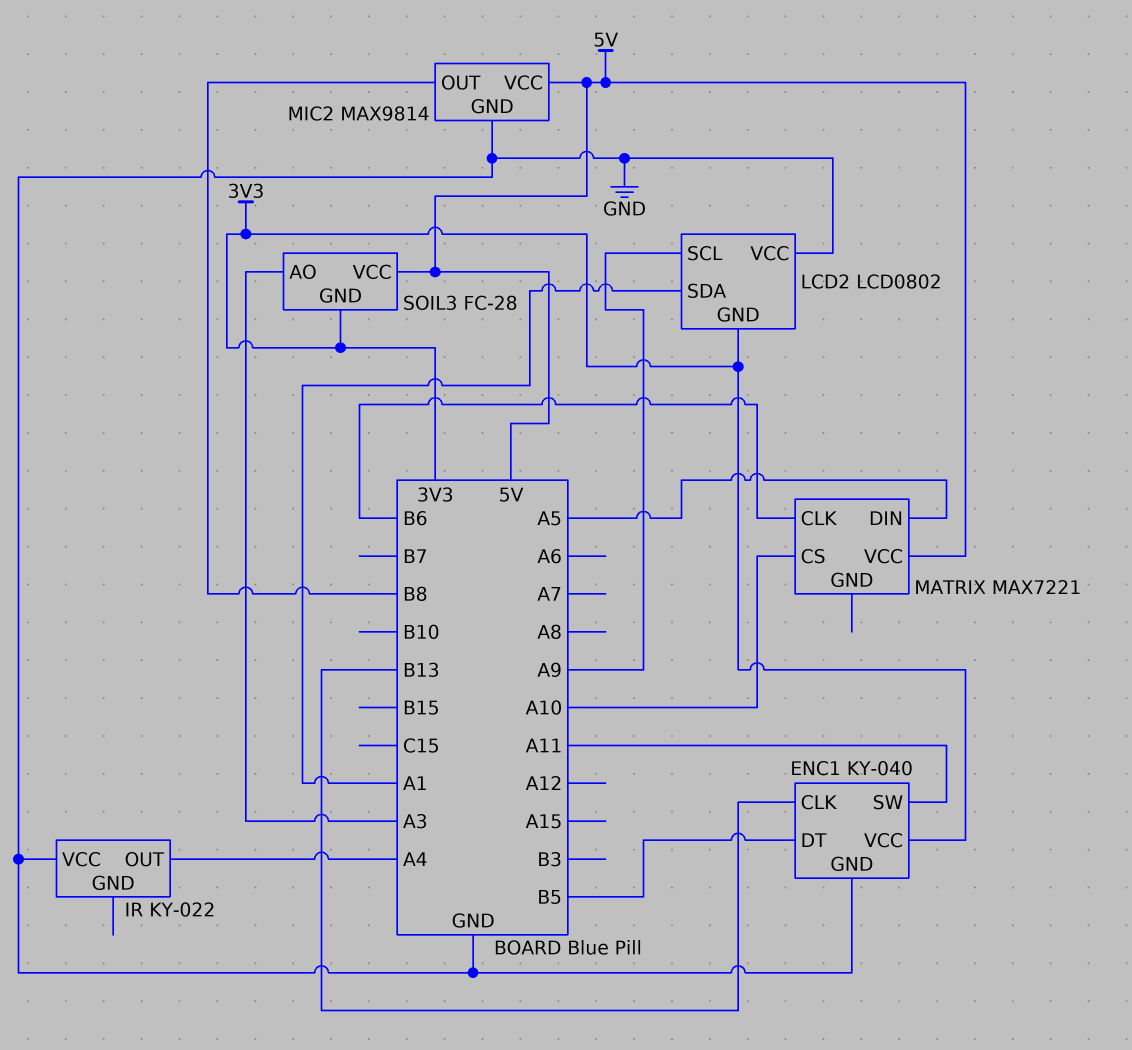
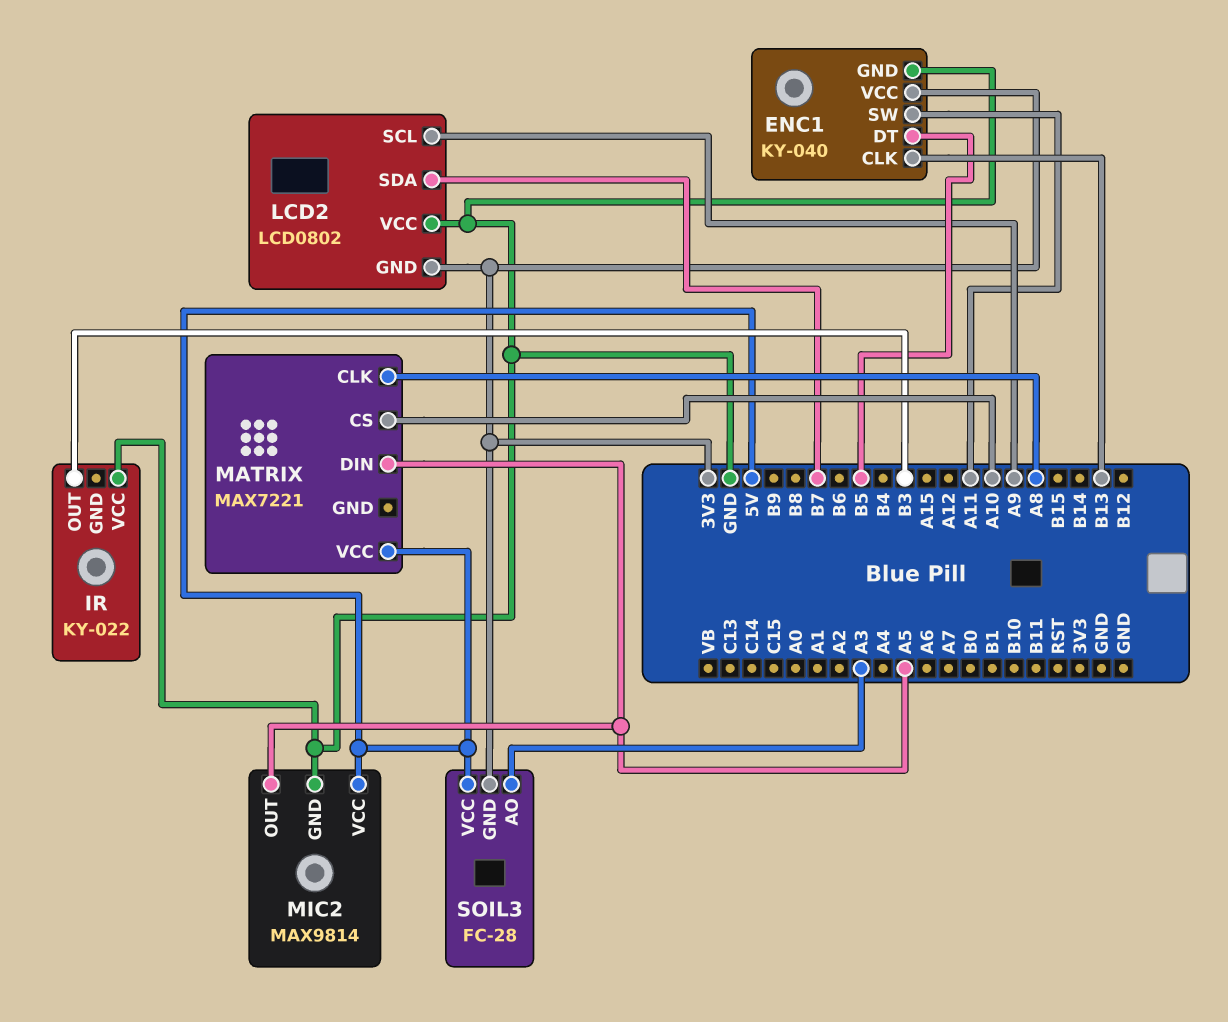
IR pin OUT: A4 -> B3
LCD2 pin SDA: A1 -> B7
MATRIX pin CLK: B6 -> A8
MIC2 pin OUT: B8 -> A5

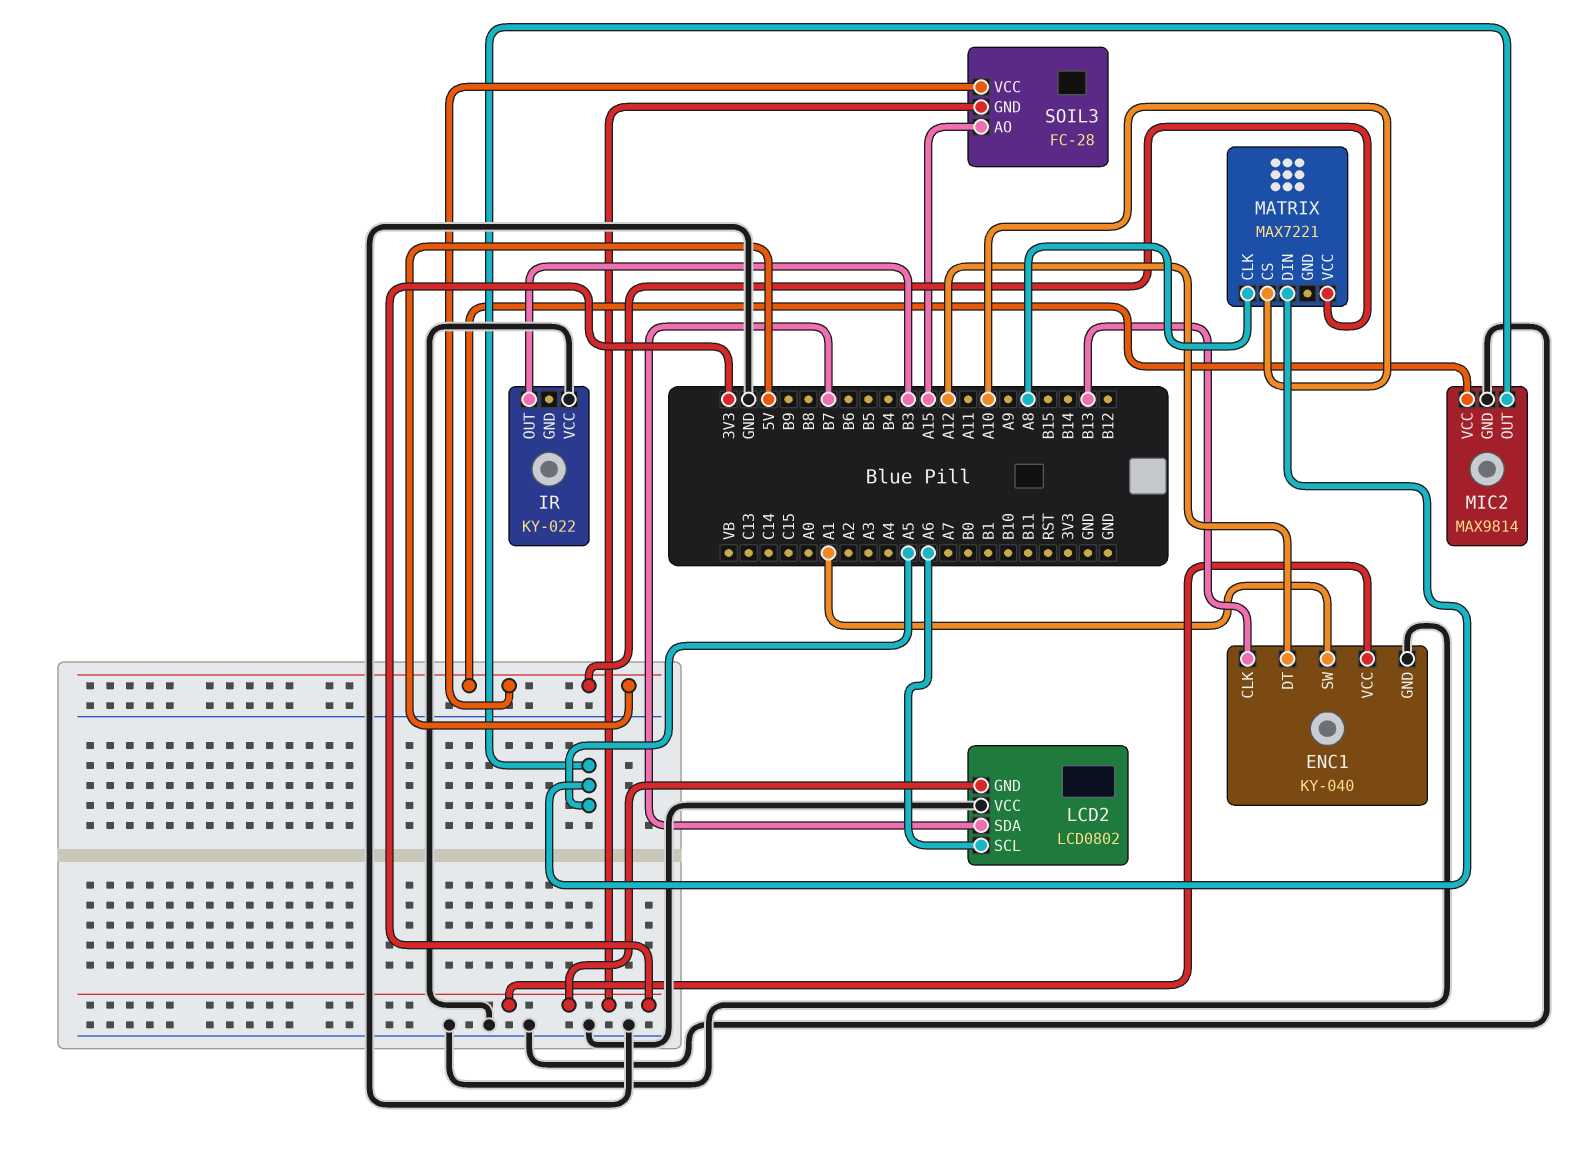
ENC1 pin DT: B5 -> A12
ENC1 pin SW: A11 -> A1
LCD2 pin SCL: A9 -> A6
SOIL3 pin AO: A3 -> A15

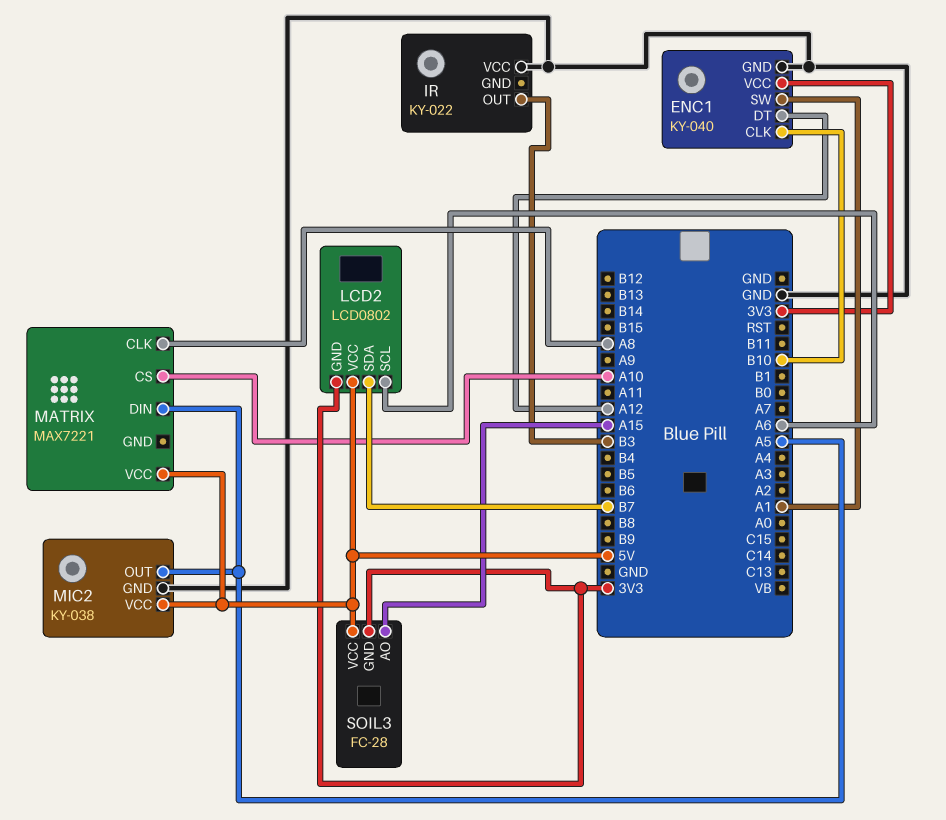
ENC1 pin CLK: B13 -> B10
LCD2 pin VCC: GND -> 5V
MIC2: MAX9814 -> KY-038

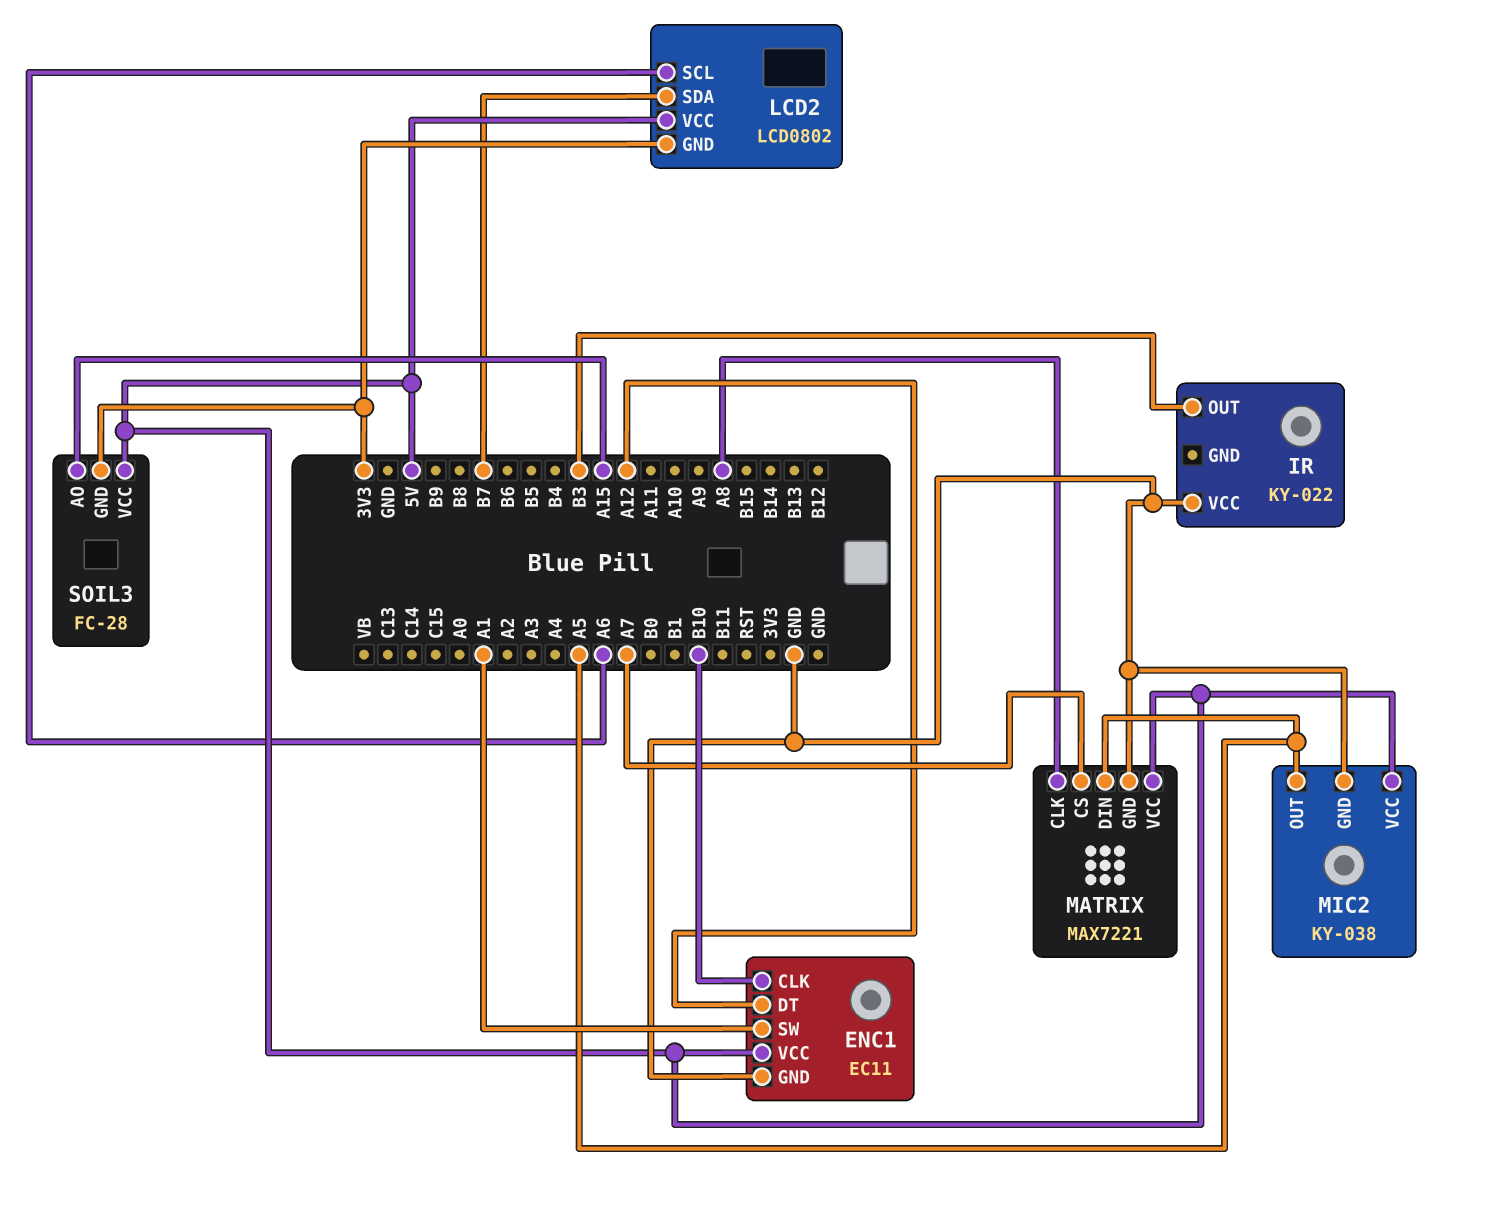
ENC1: KY-040 -> EC11
ENC1 pin VCC: 3V3 -> 5V
MATRIX pin CS: A10 -> A7
MATRIX pin GND: none -> GND

